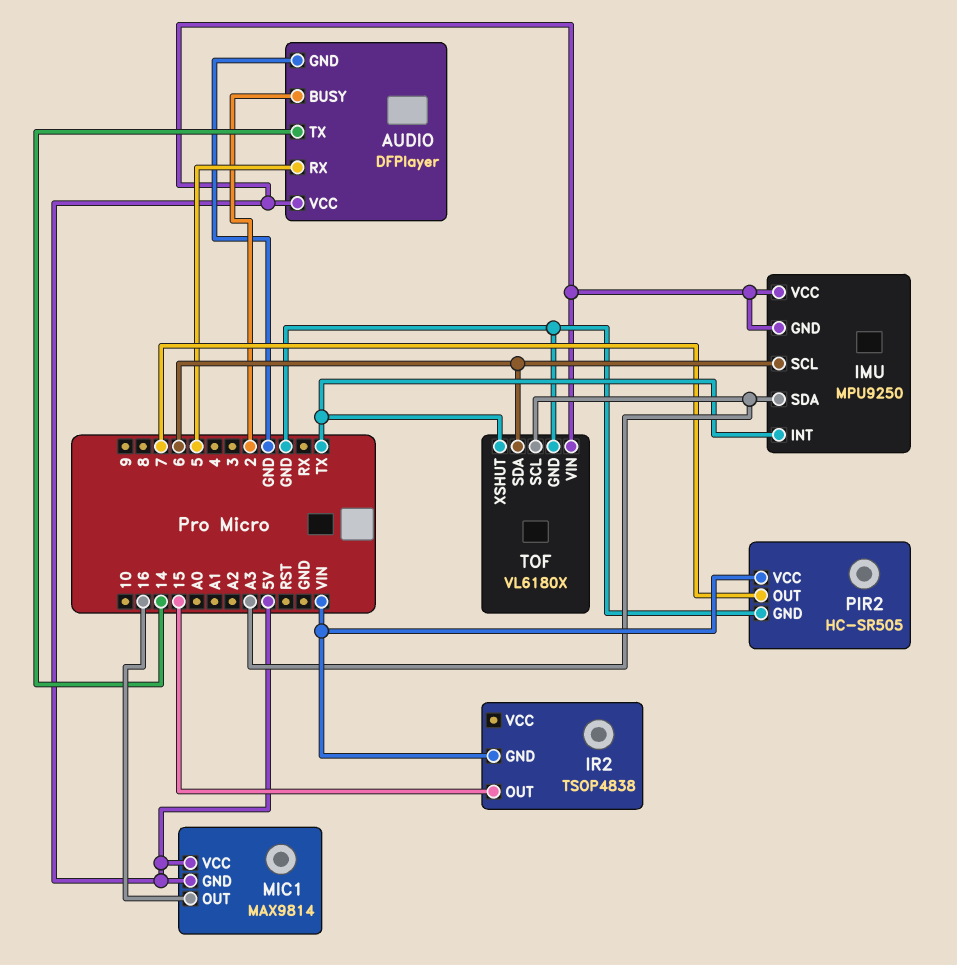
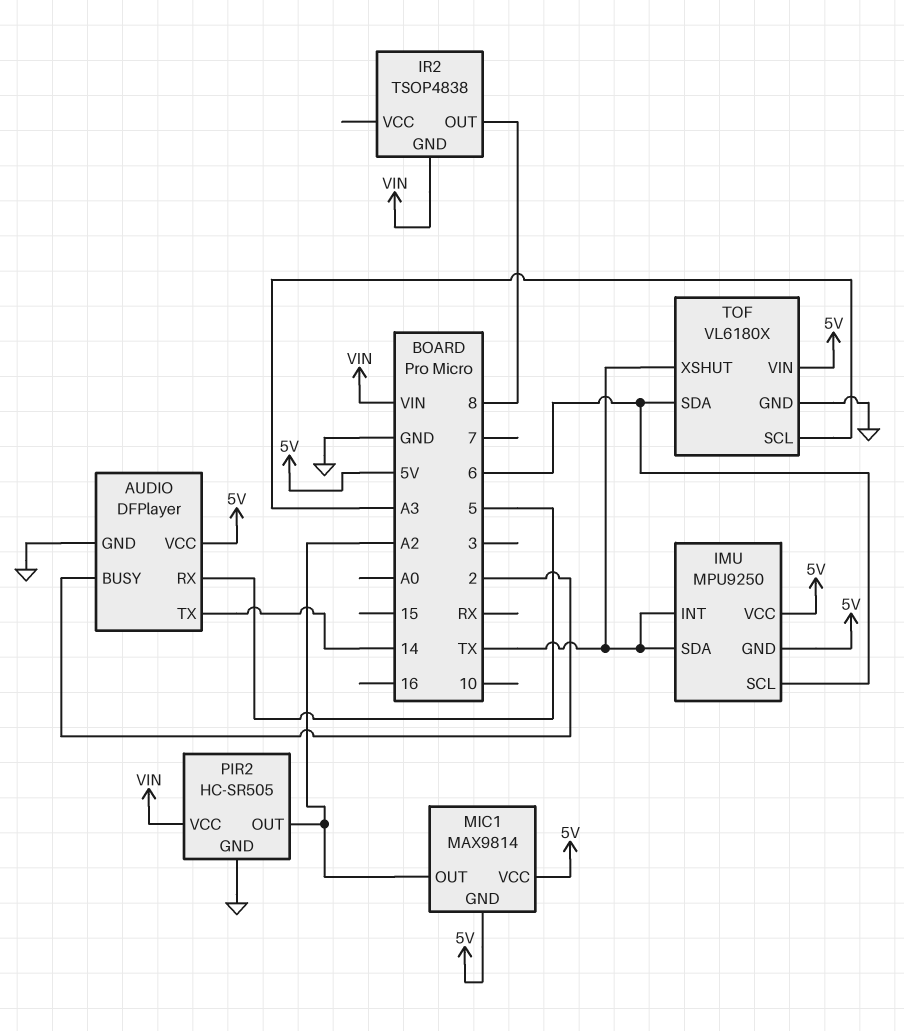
IMU pin SDA: A3 -> TX
IR2 pin OUT: 15 -> 8
MIC1 pin OUT: 16 -> A2
PIR2 pin OUT: 7 -> A2

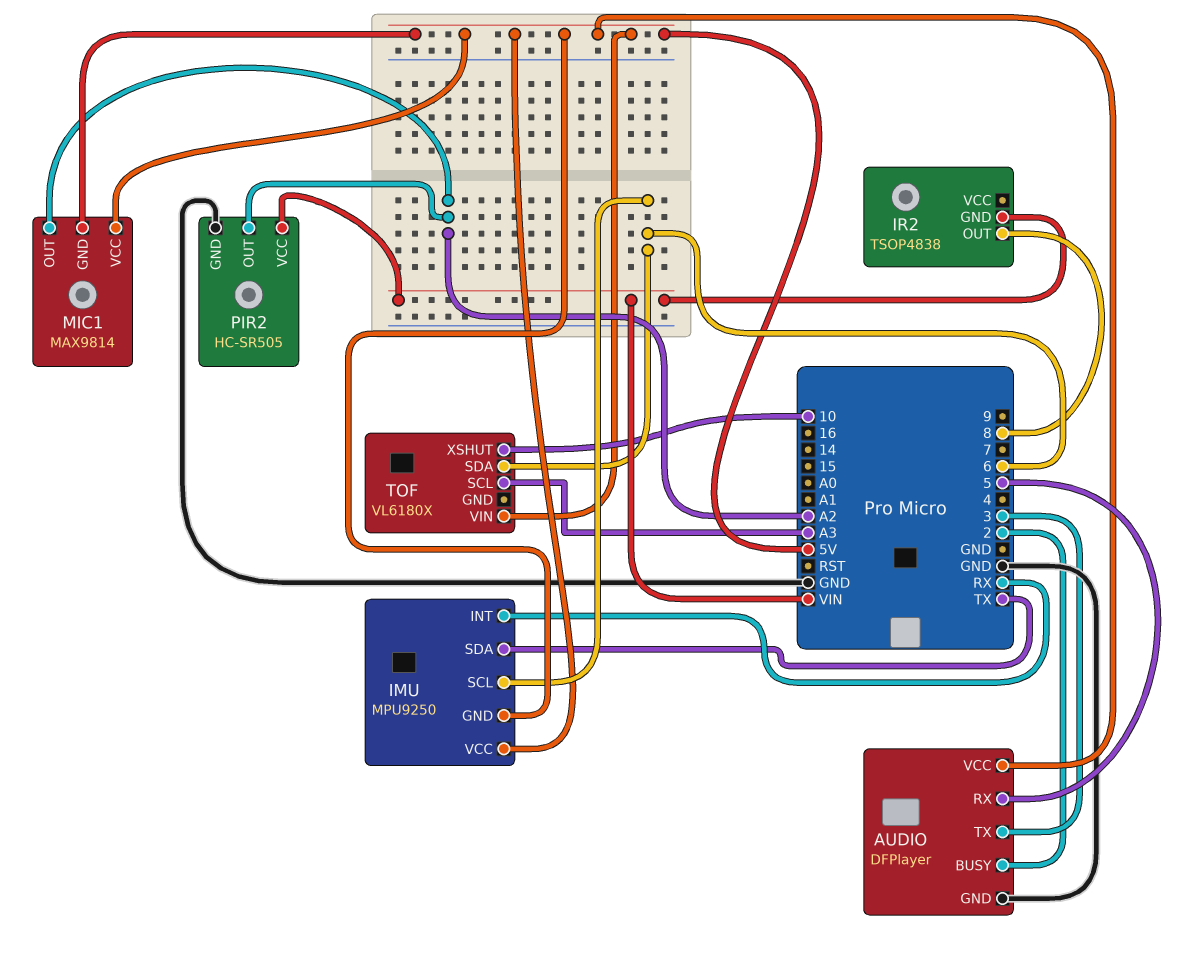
AUDIO pin TX: 14 -> 3
IMU pin INT: TX -> RX
TOF pin GND: GND -> none
TOF pin XSHUT: TX -> 10

